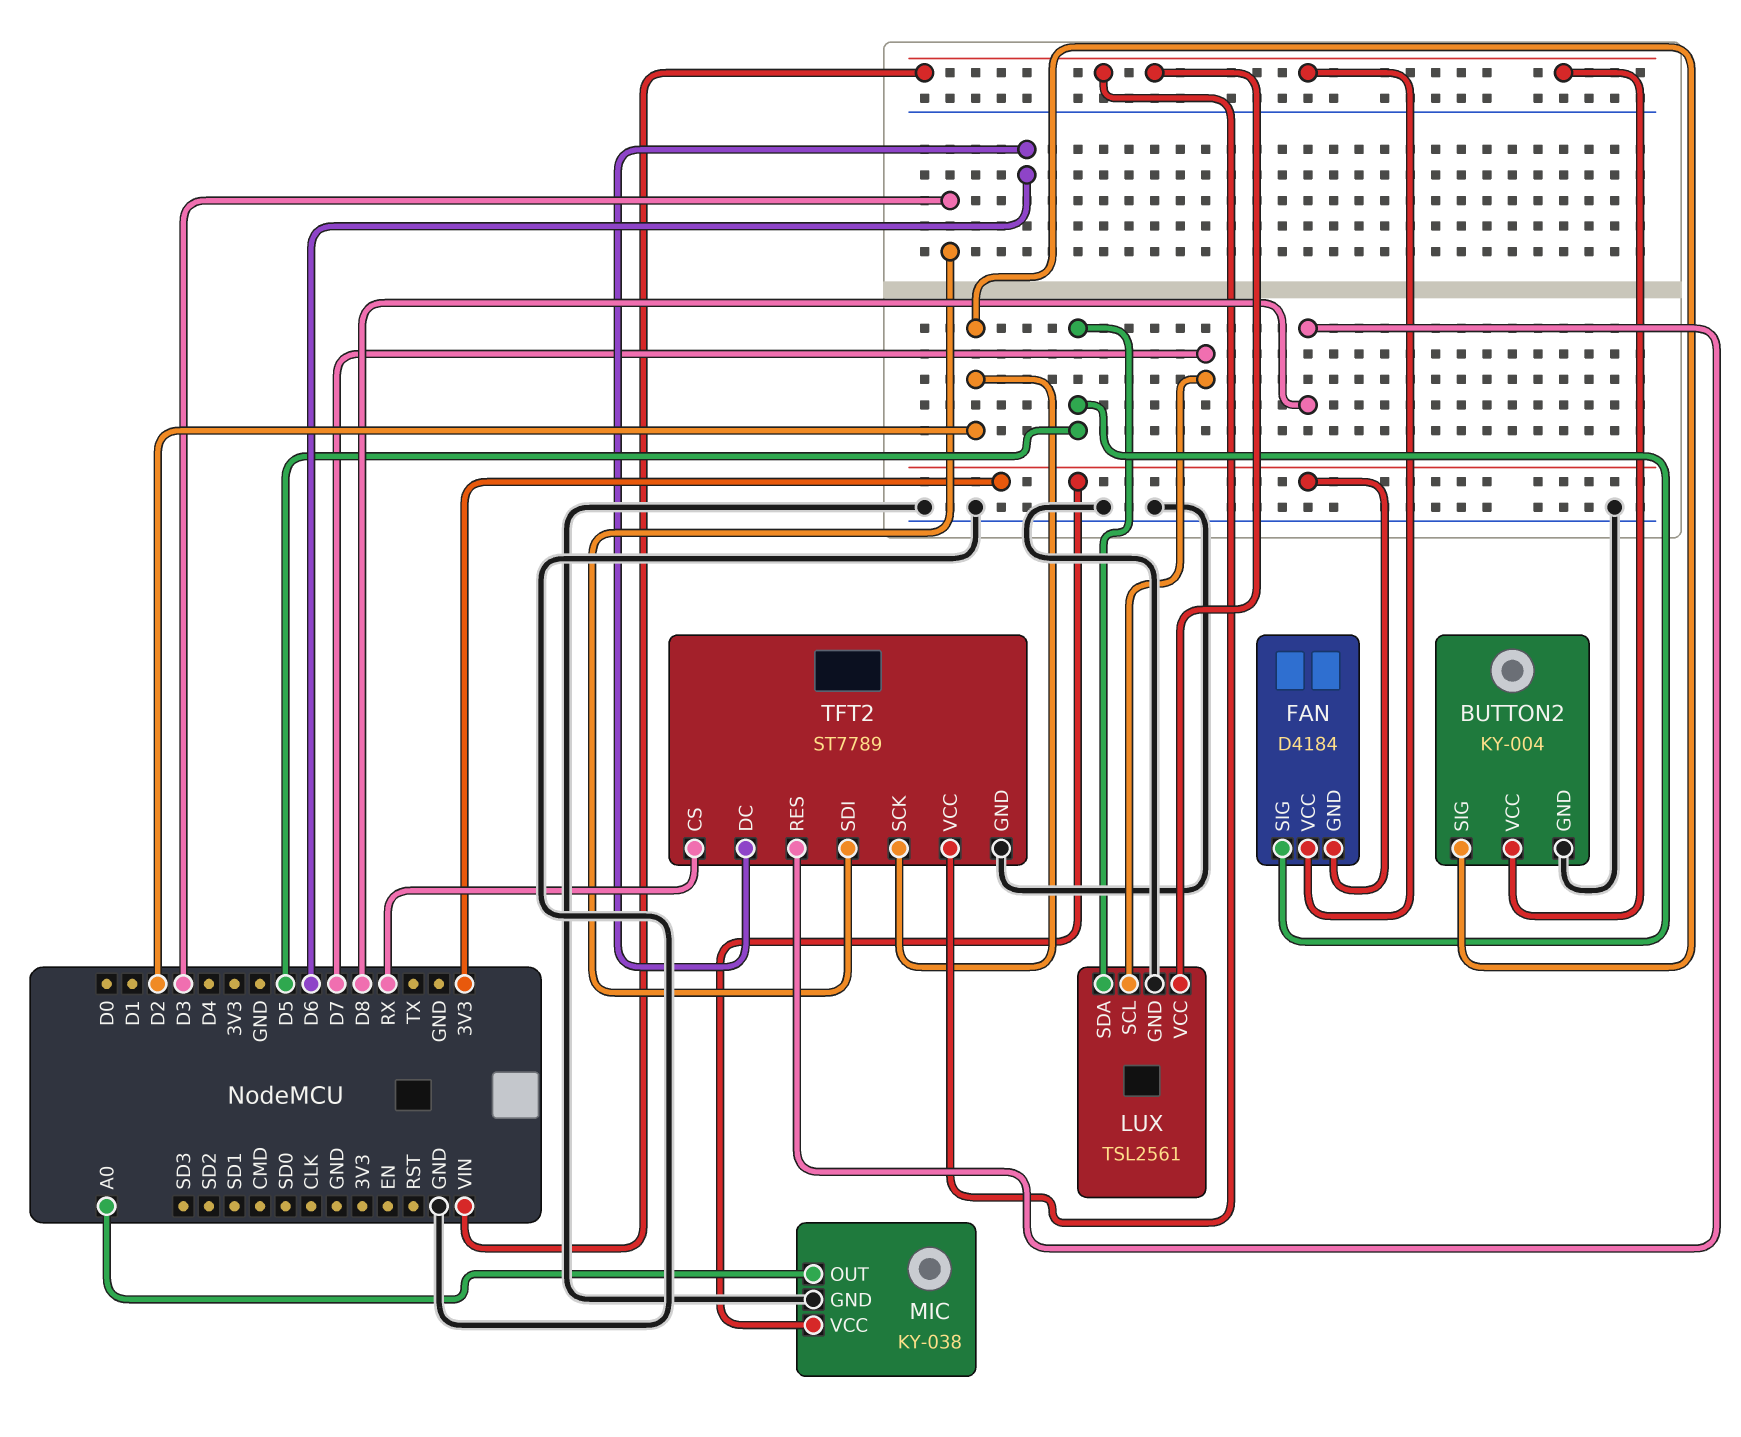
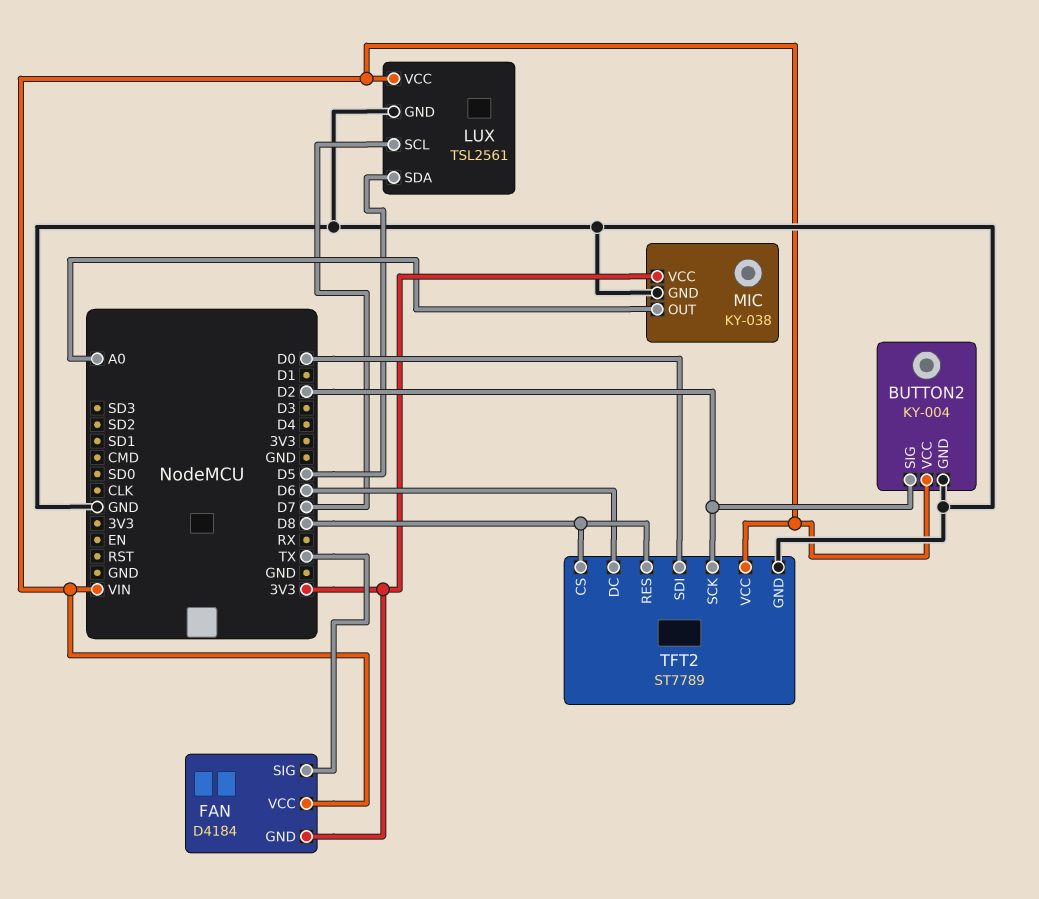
FAN pin SIG: D5 -> TX
TFT2 pin CS: RX -> D8
TFT2 pin SDI: D3 -> D0

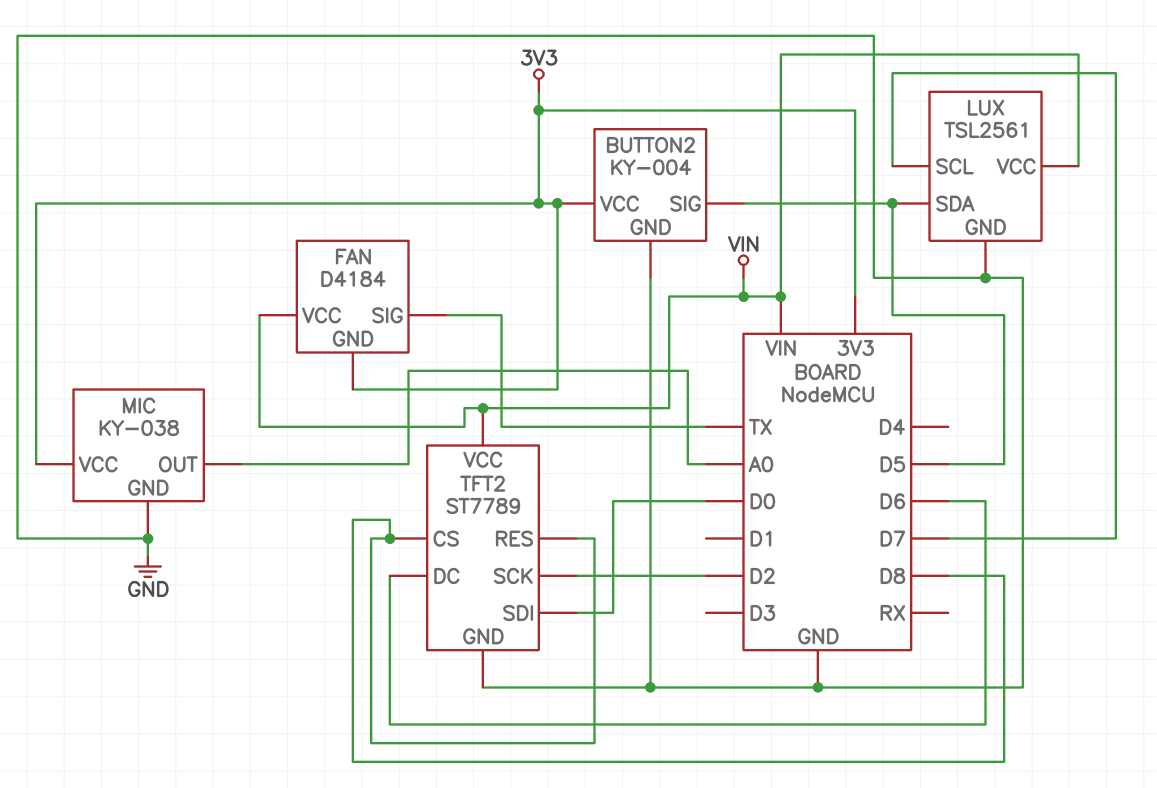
BUTTON2 pin SIG: D2 -> D5
BUTTON2 pin VCC: VIN -> 3V3

